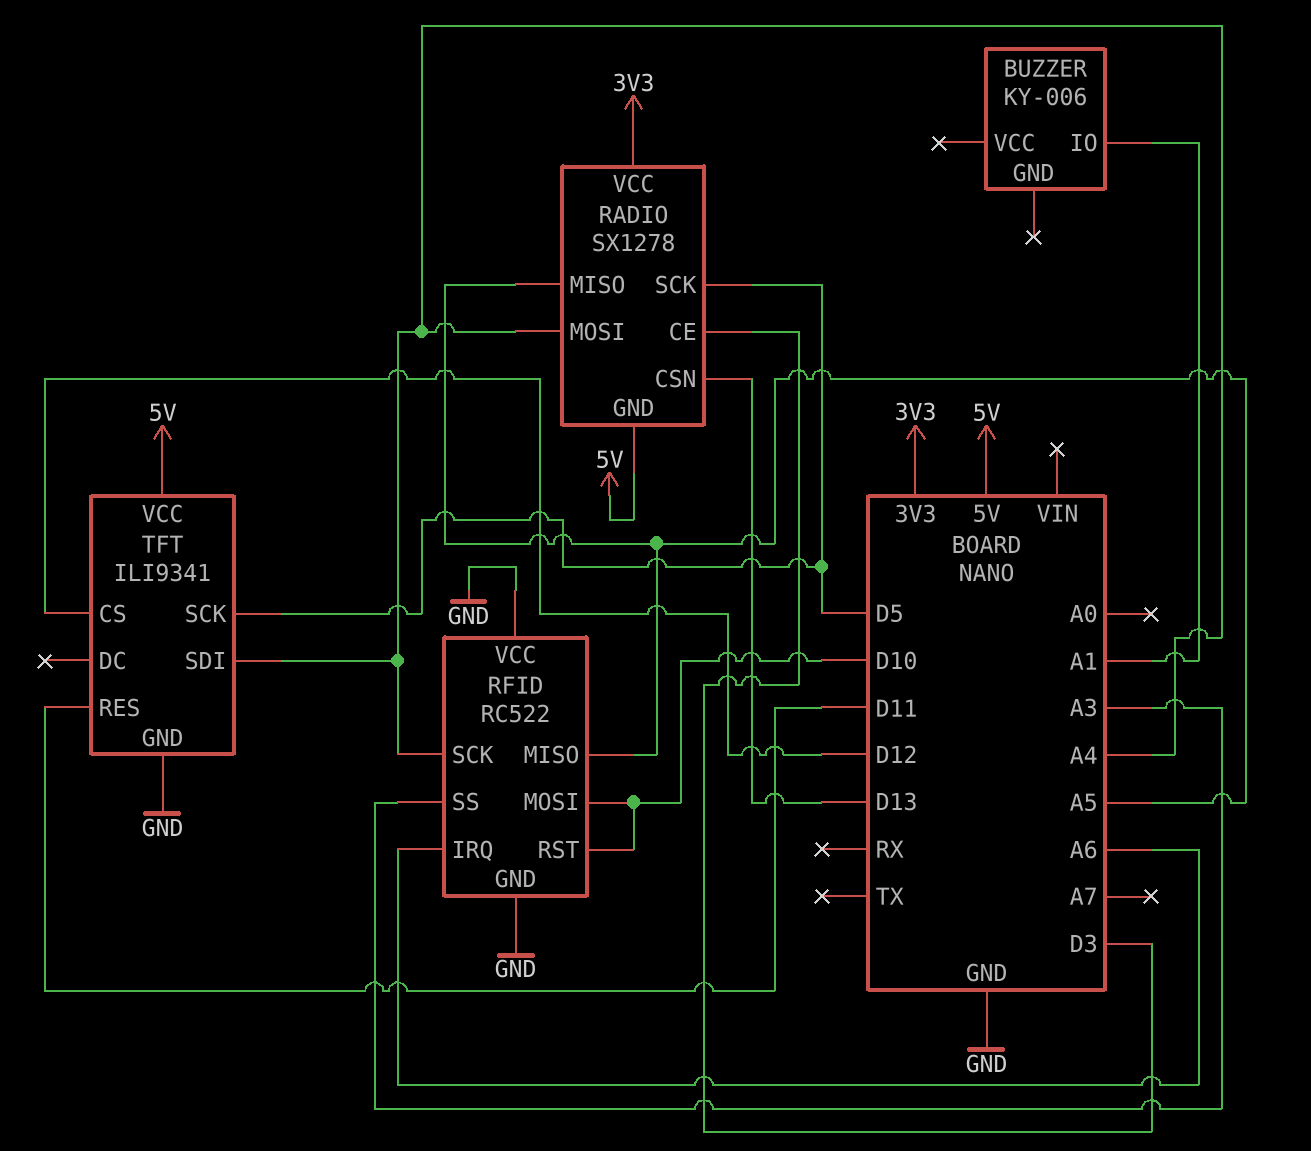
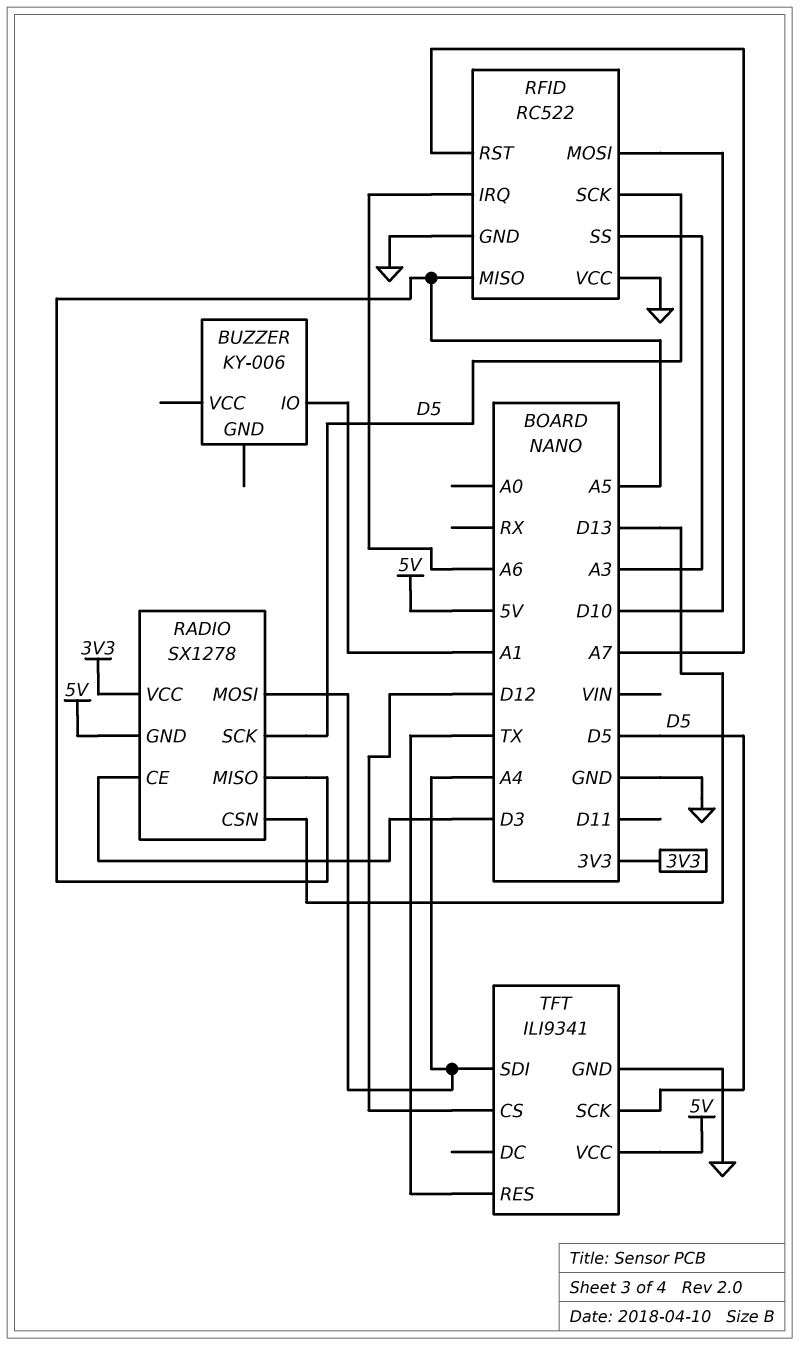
RFID pin RST: D10 -> A7
RFID pin SCK: A4 -> D5
TFT pin RES: D11 -> TX

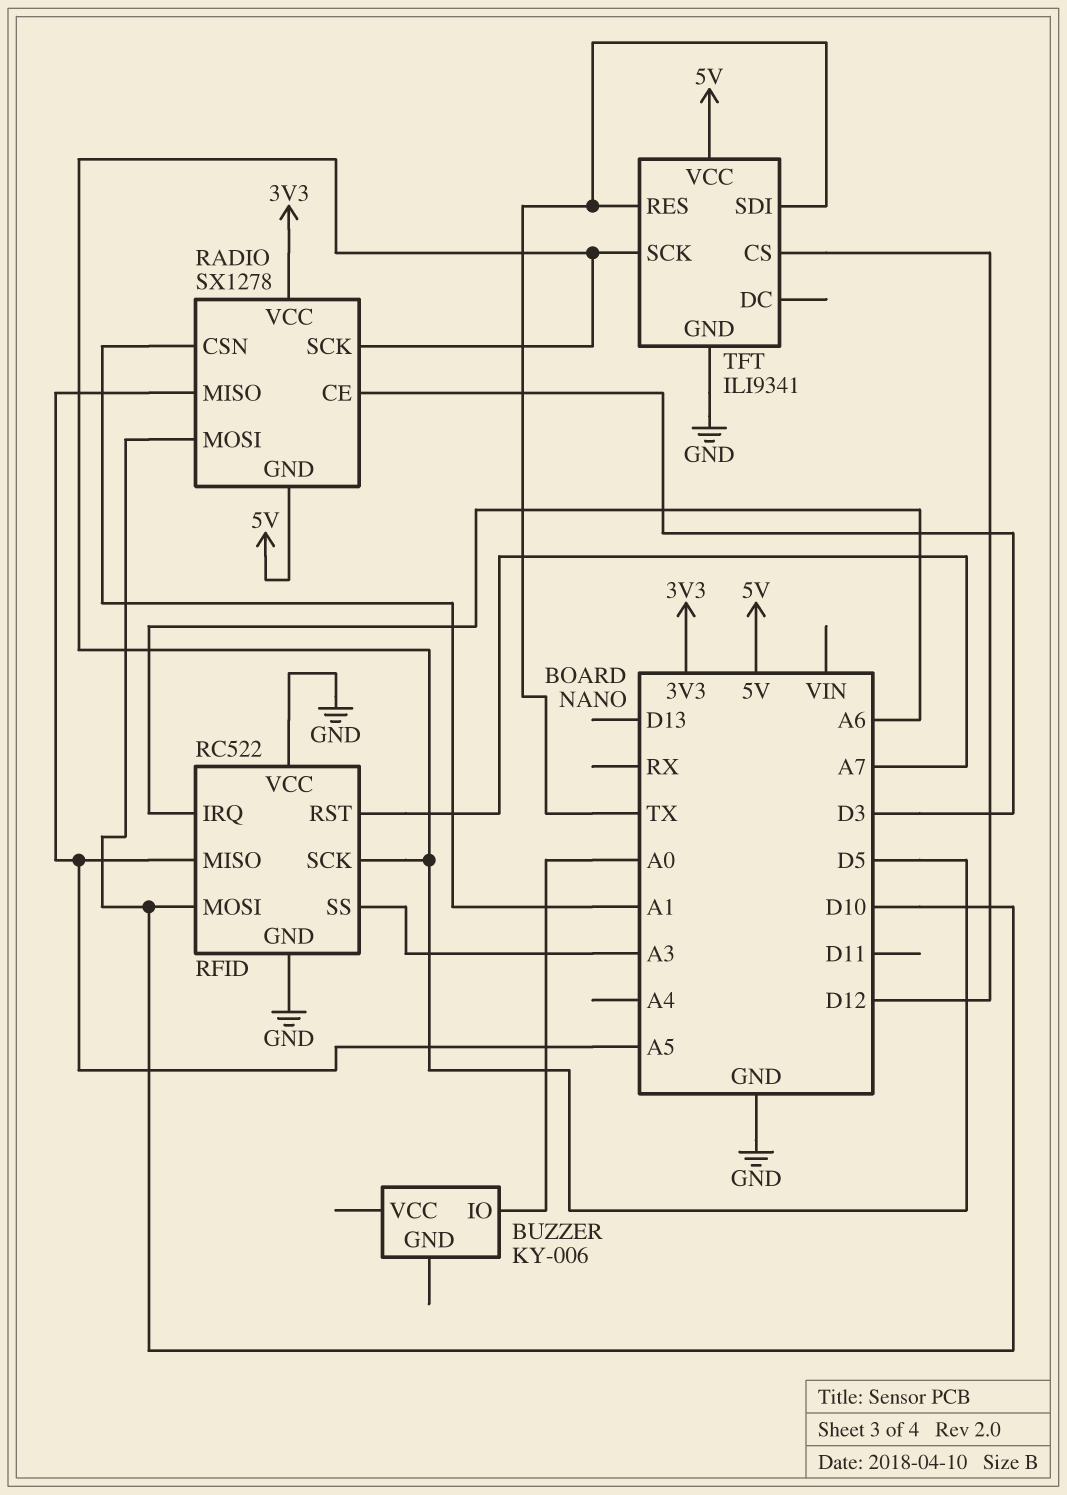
BUZZER pin IO: A1 -> A0
RADIO pin CSN: D13 -> A1
RADIO pin MOSI: A4 -> D10
TFT pin SDI: A4 -> TX

